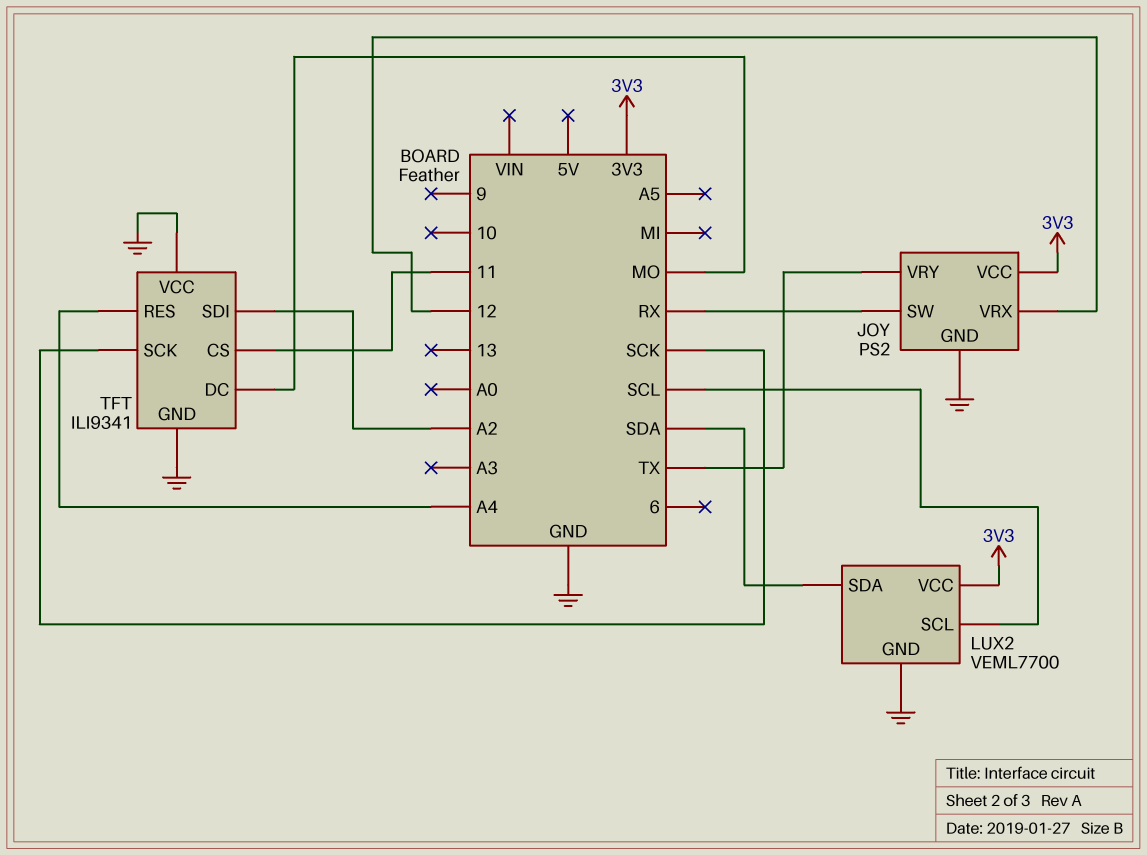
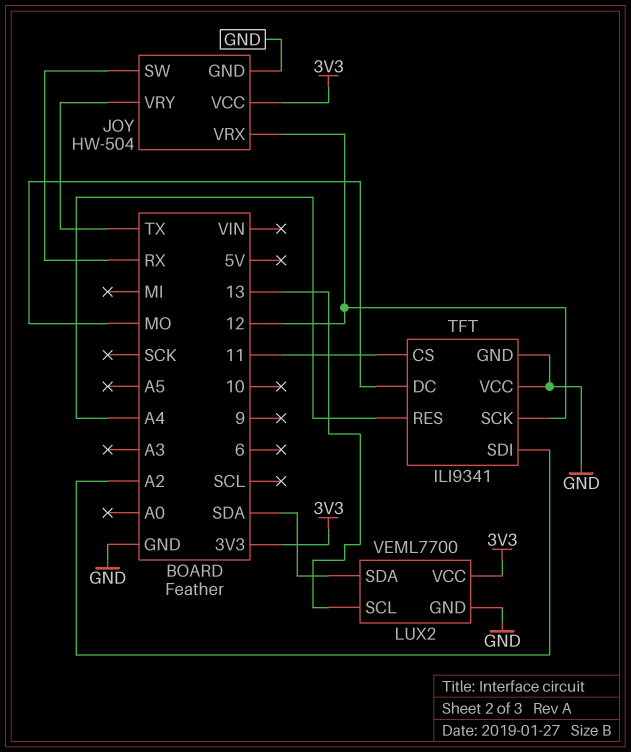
JOY: PS2 -> HW-504
LUX2 pin SCL: SCL -> 13
TFT pin SCK: SCK -> 12

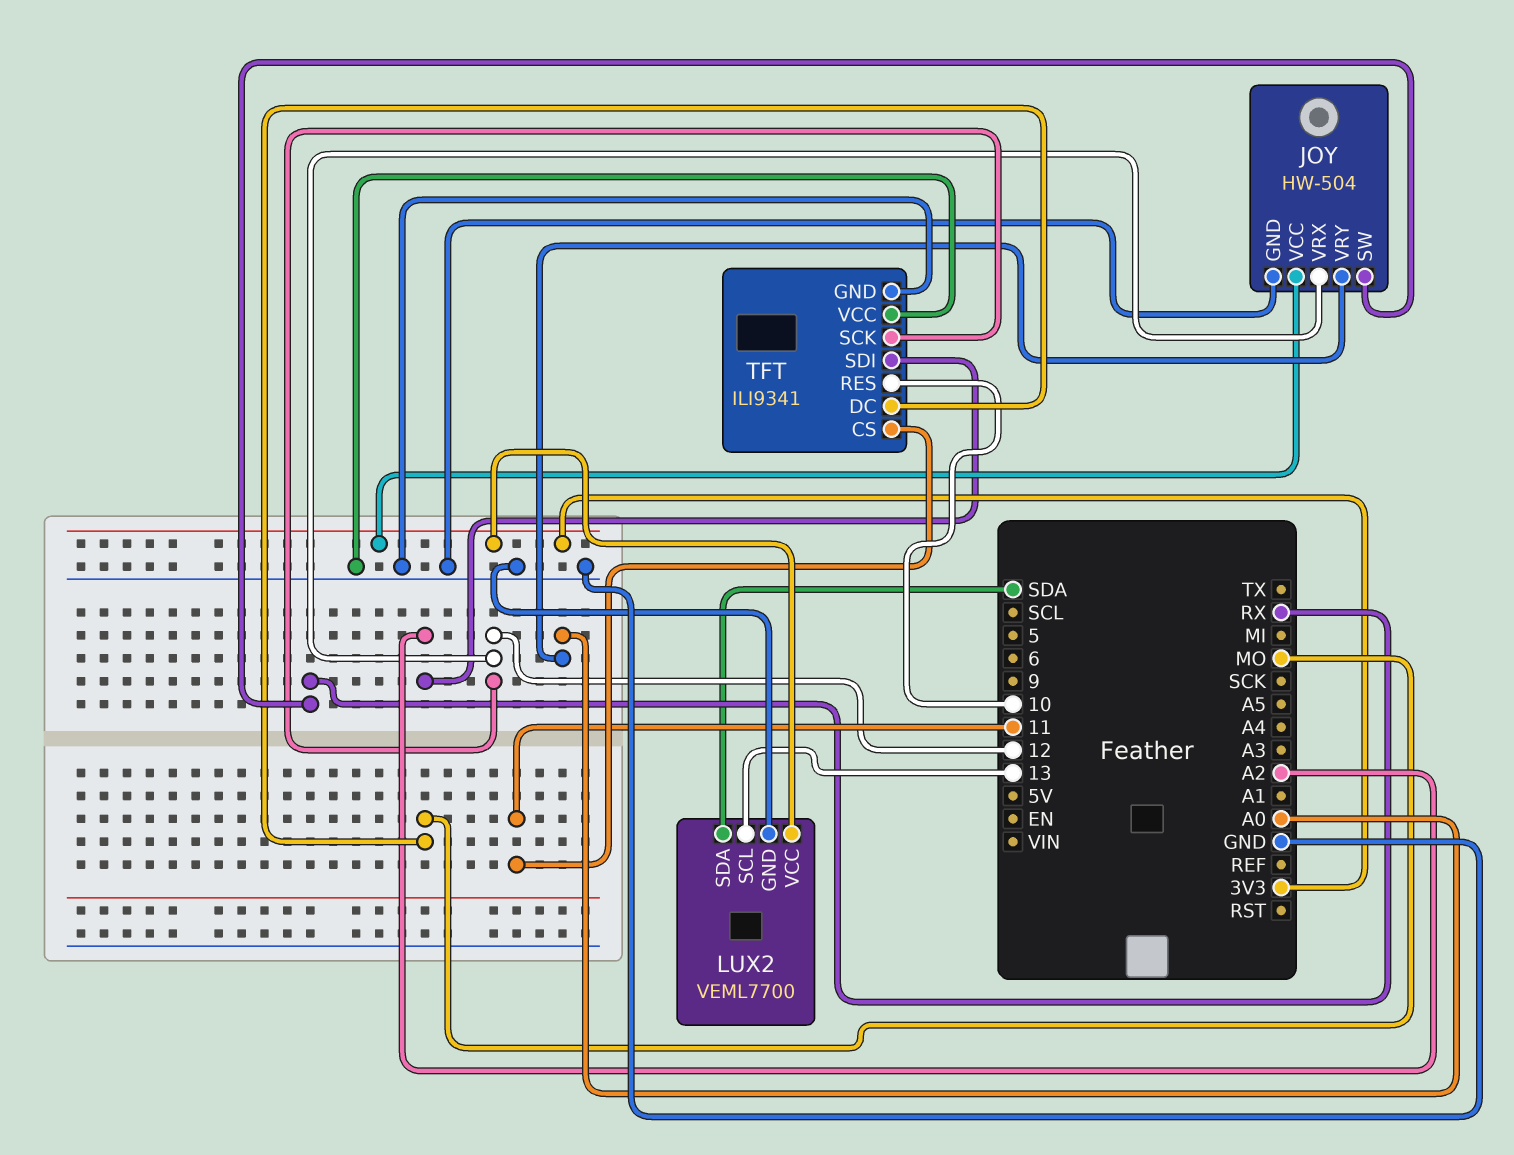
JOY pin VRY: TX -> A0
TFT pin RES: A4 -> 10

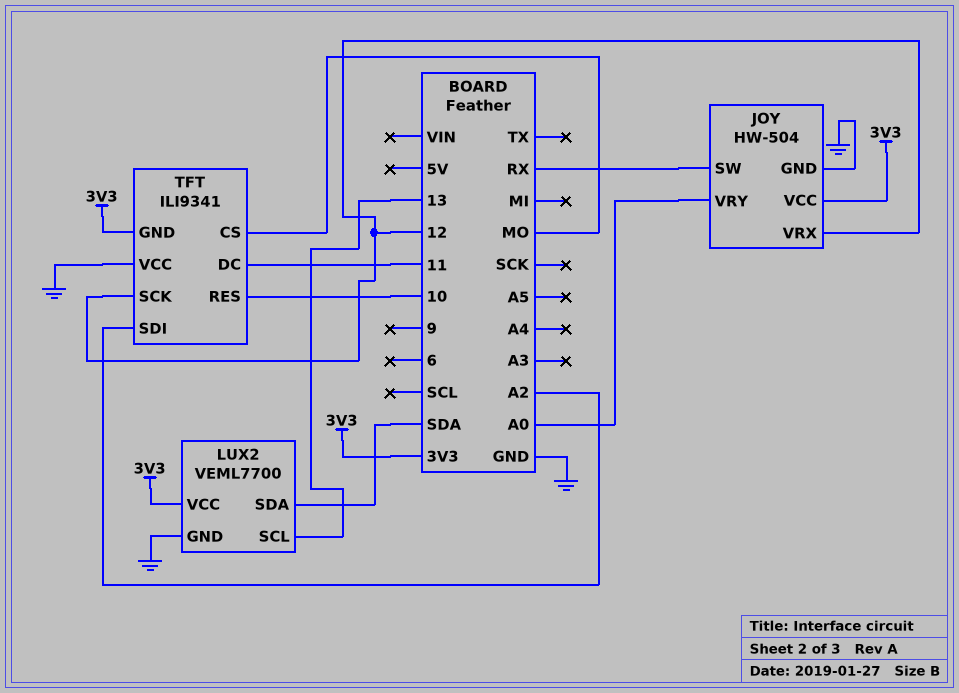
TFT pin CS: 11 -> MO
TFT pin DC: MO -> 11
TFT pin GND: GND -> 3V3

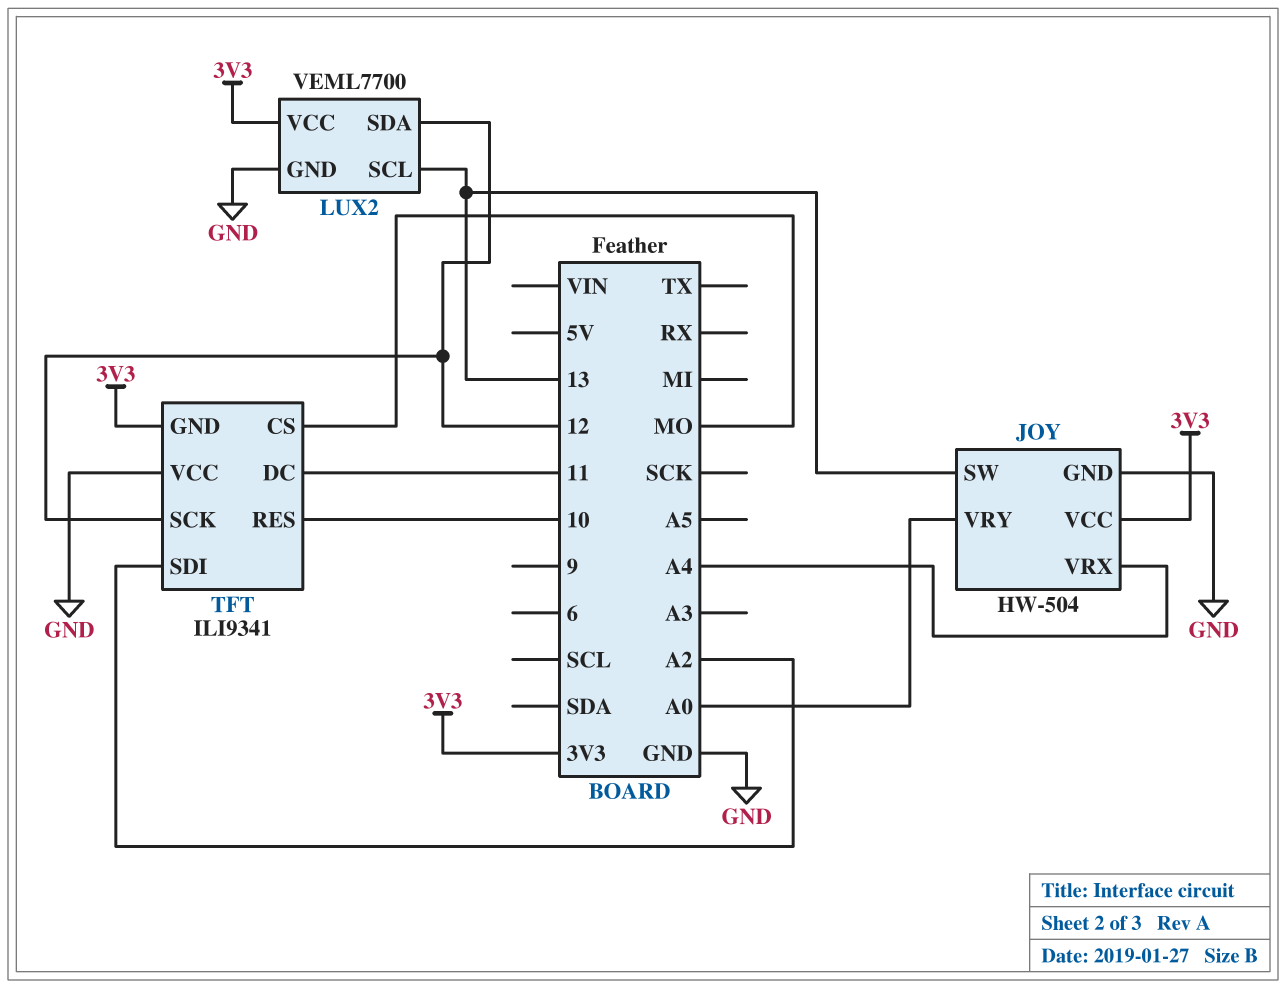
JOY pin SW: RX -> 13
JOY pin VRX: 12 -> A4
LUX2 pin SDA: SDA -> 12

